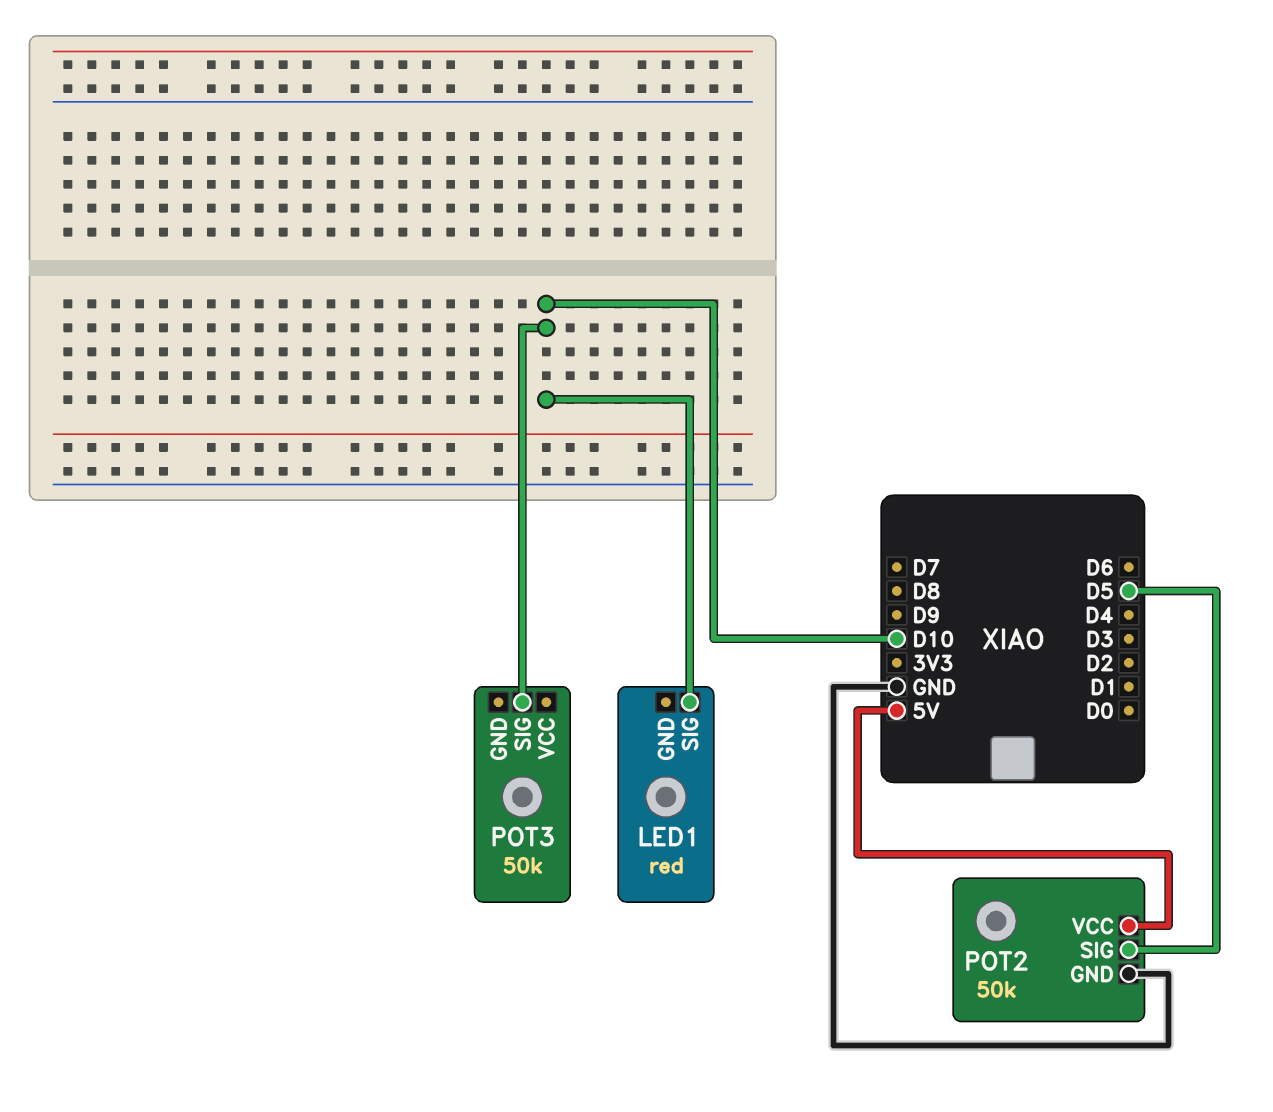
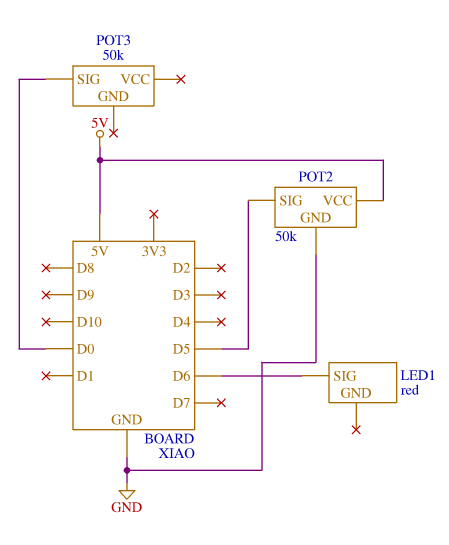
LED1 pin SIG: D10 -> D6
POT3 pin SIG: D10 -> D0

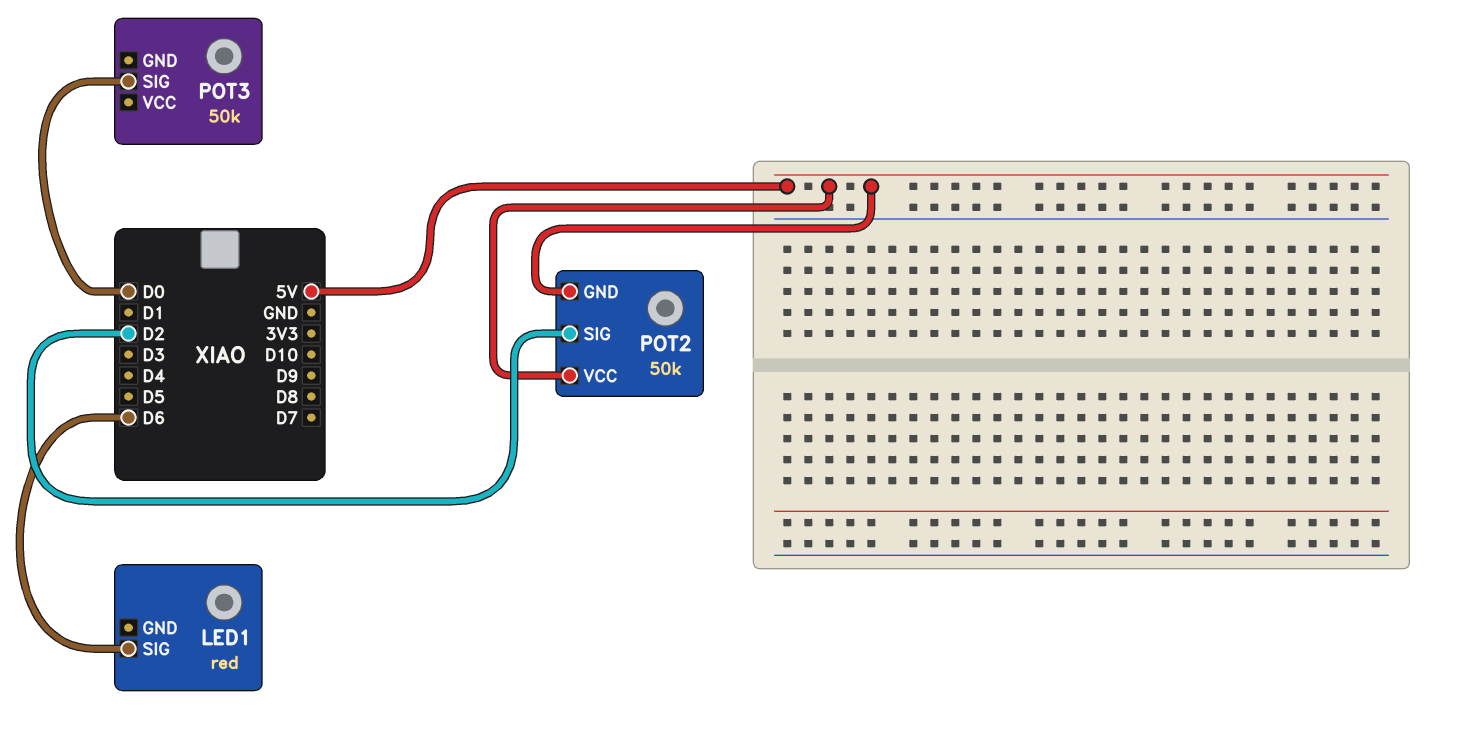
POT2 pin GND: GND -> 5V
POT2 pin SIG: D5 -> D2

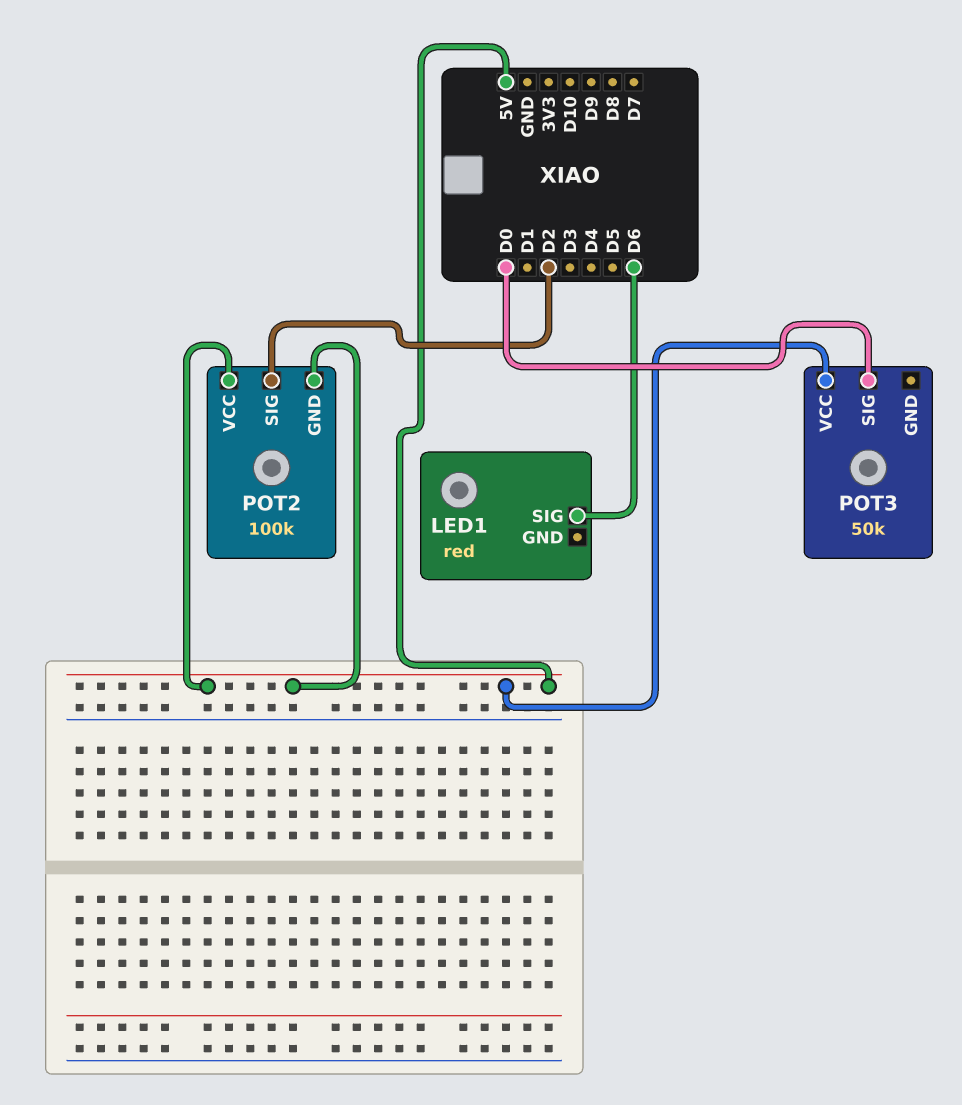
POT2: 50k -> 100k
POT3 pin VCC: none -> 5V

